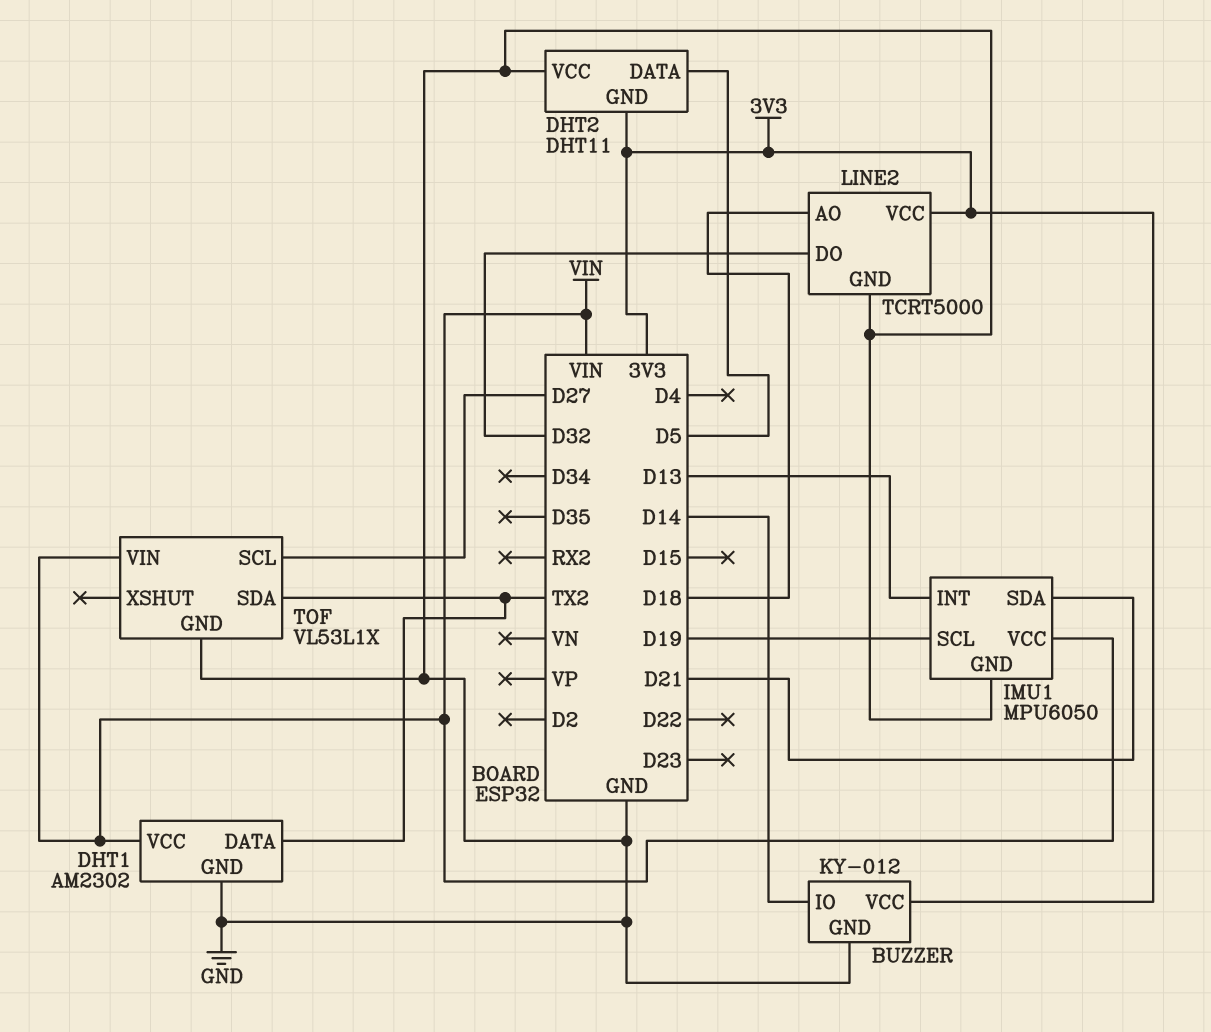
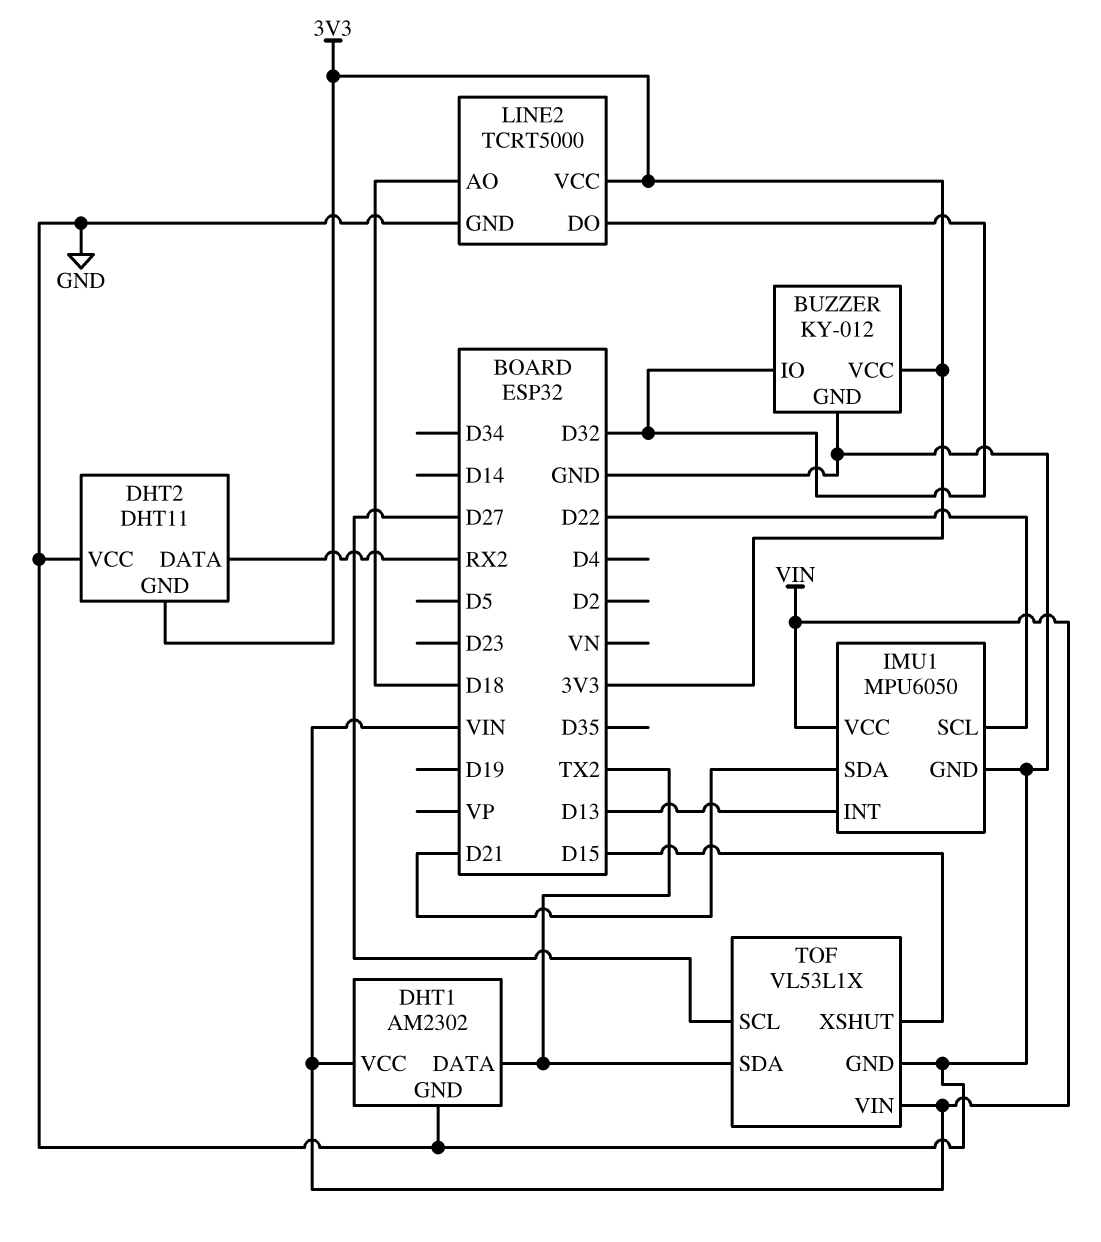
BUZZER pin IO: D14 -> D32
DHT2 pin DATA: D5 -> RX2
IMU1 pin SCL: D19 -> D22
TOF pin XSHUT: none -> D15

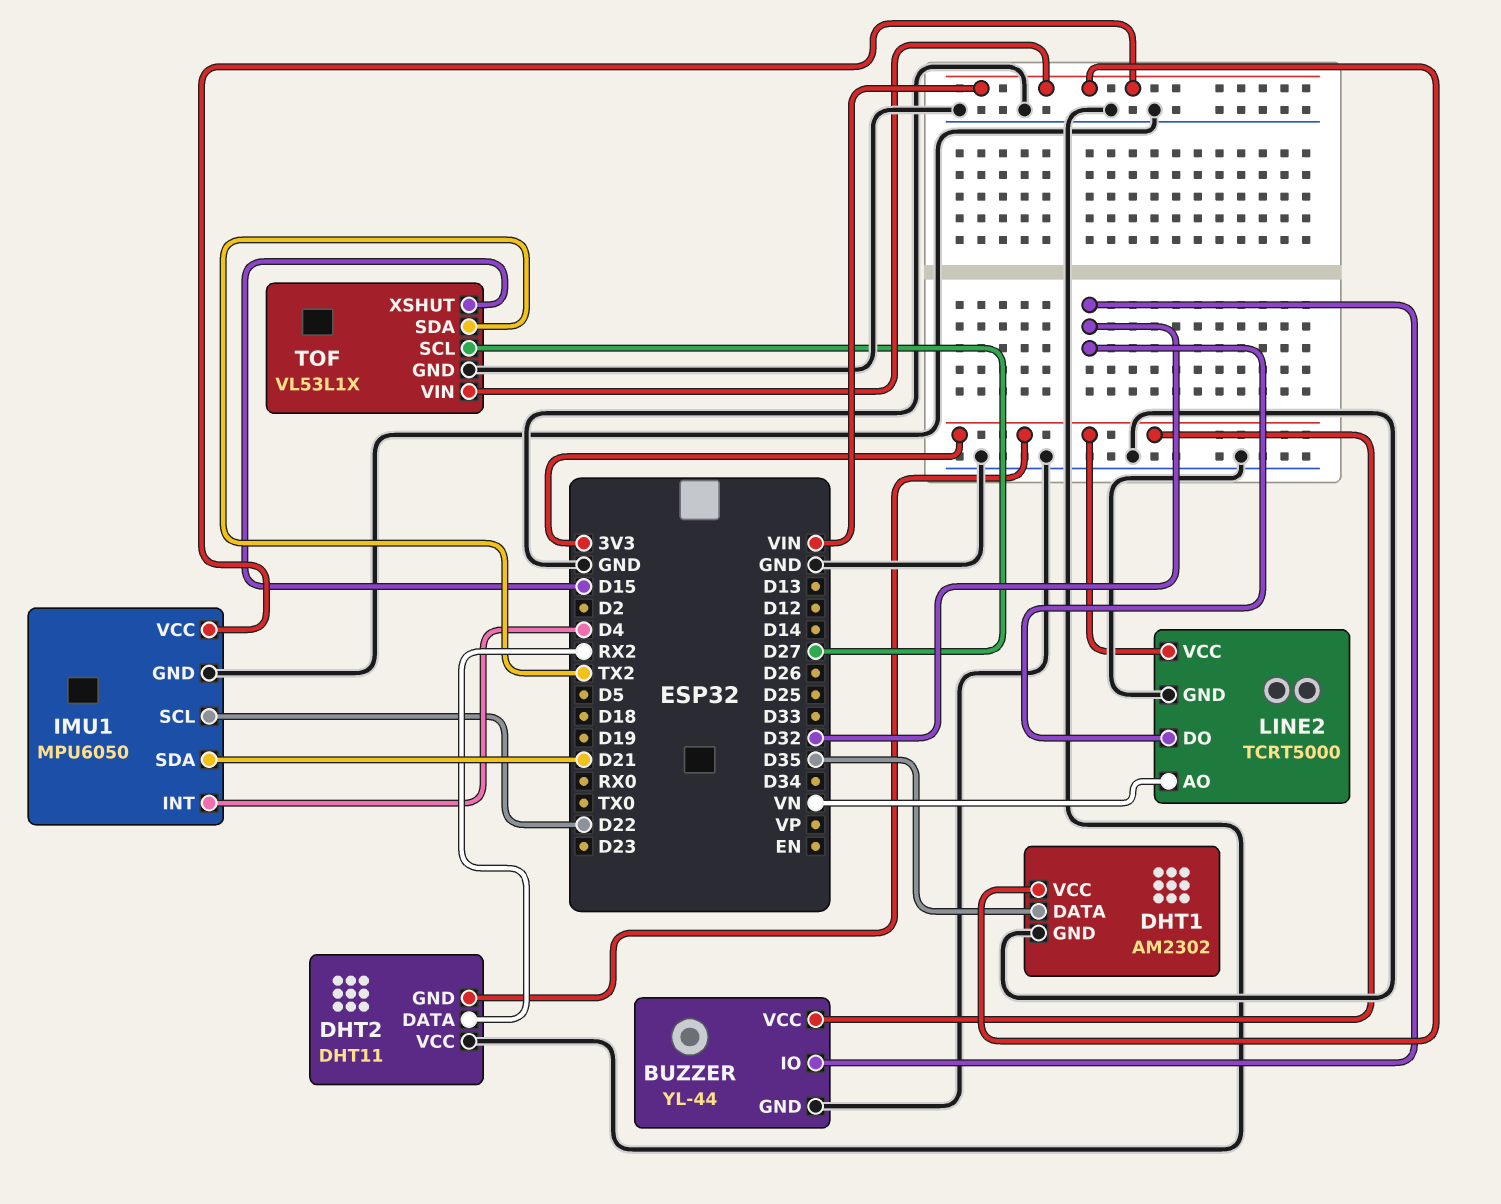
BUZZER: KY-012 -> YL-44
DHT1 pin DATA: TX2 -> D35
IMU1 pin INT: D13 -> D4
LINE2 pin AO: D18 -> VN

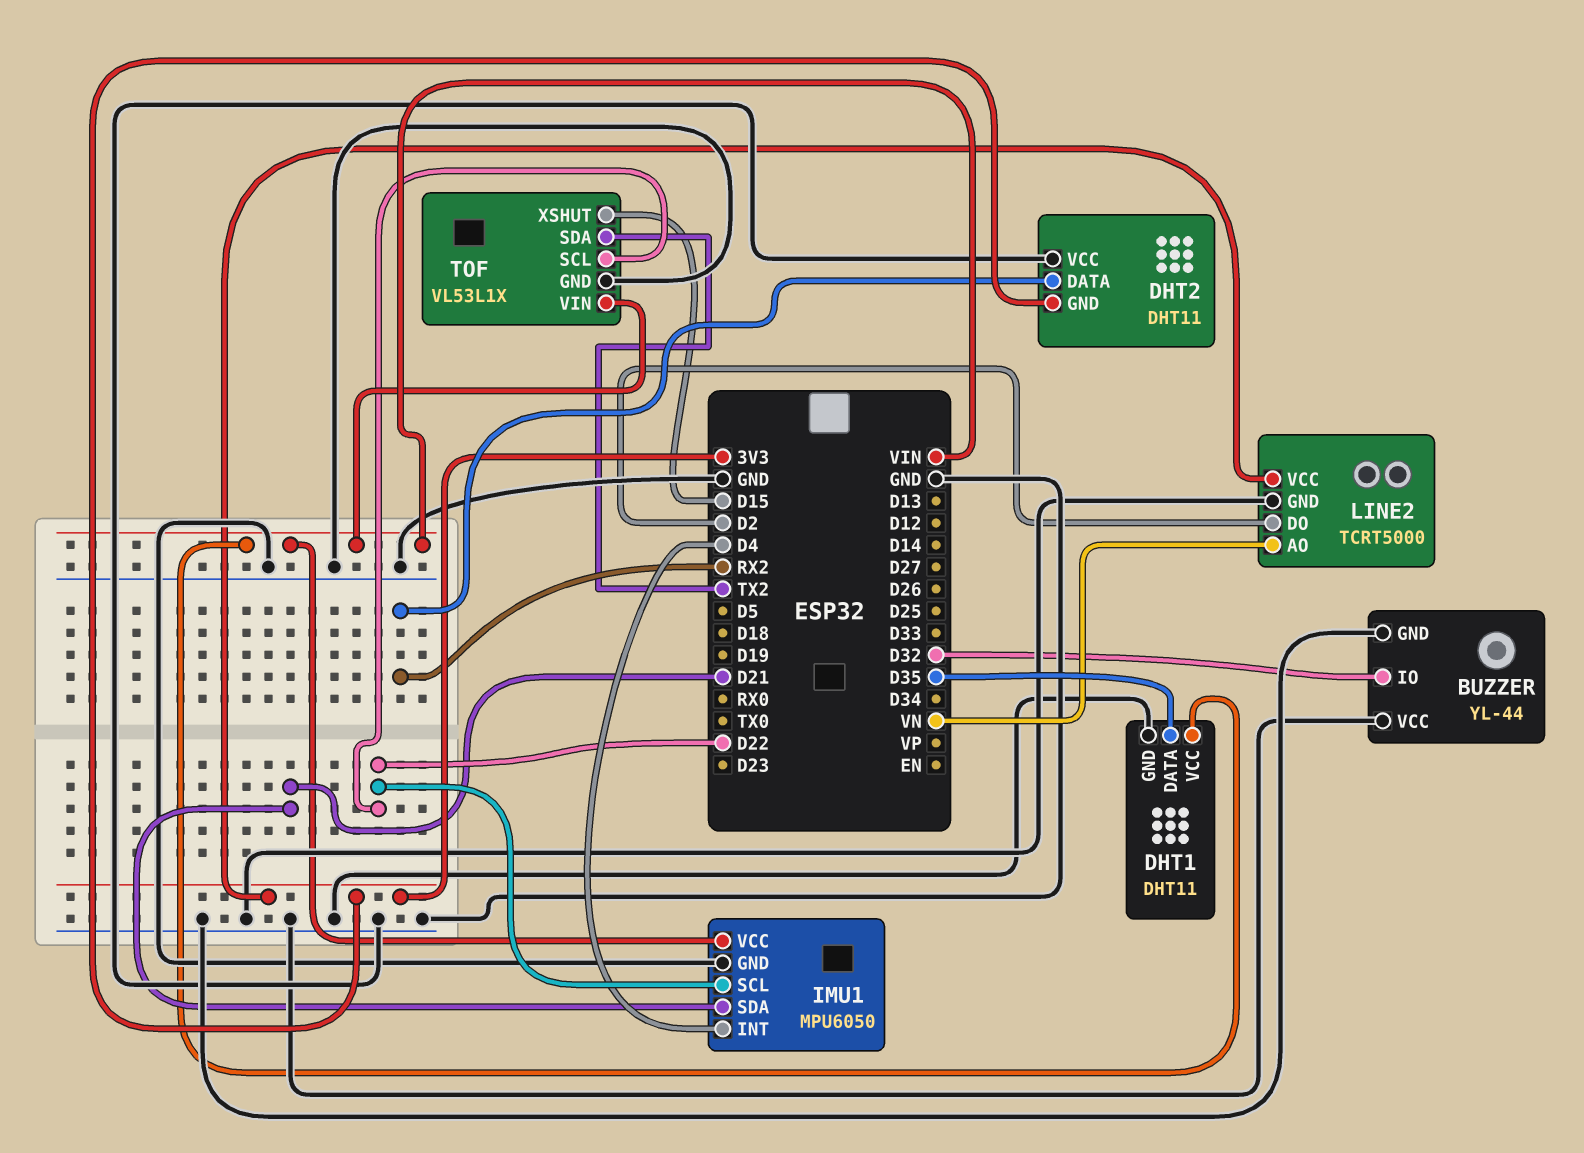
BUZZER pin VCC: 3V3 -> GND
DHT1: AM2302 -> DHT11
LINE2 pin DO: D32 -> D2
TOF pin SCL: D27 -> D22

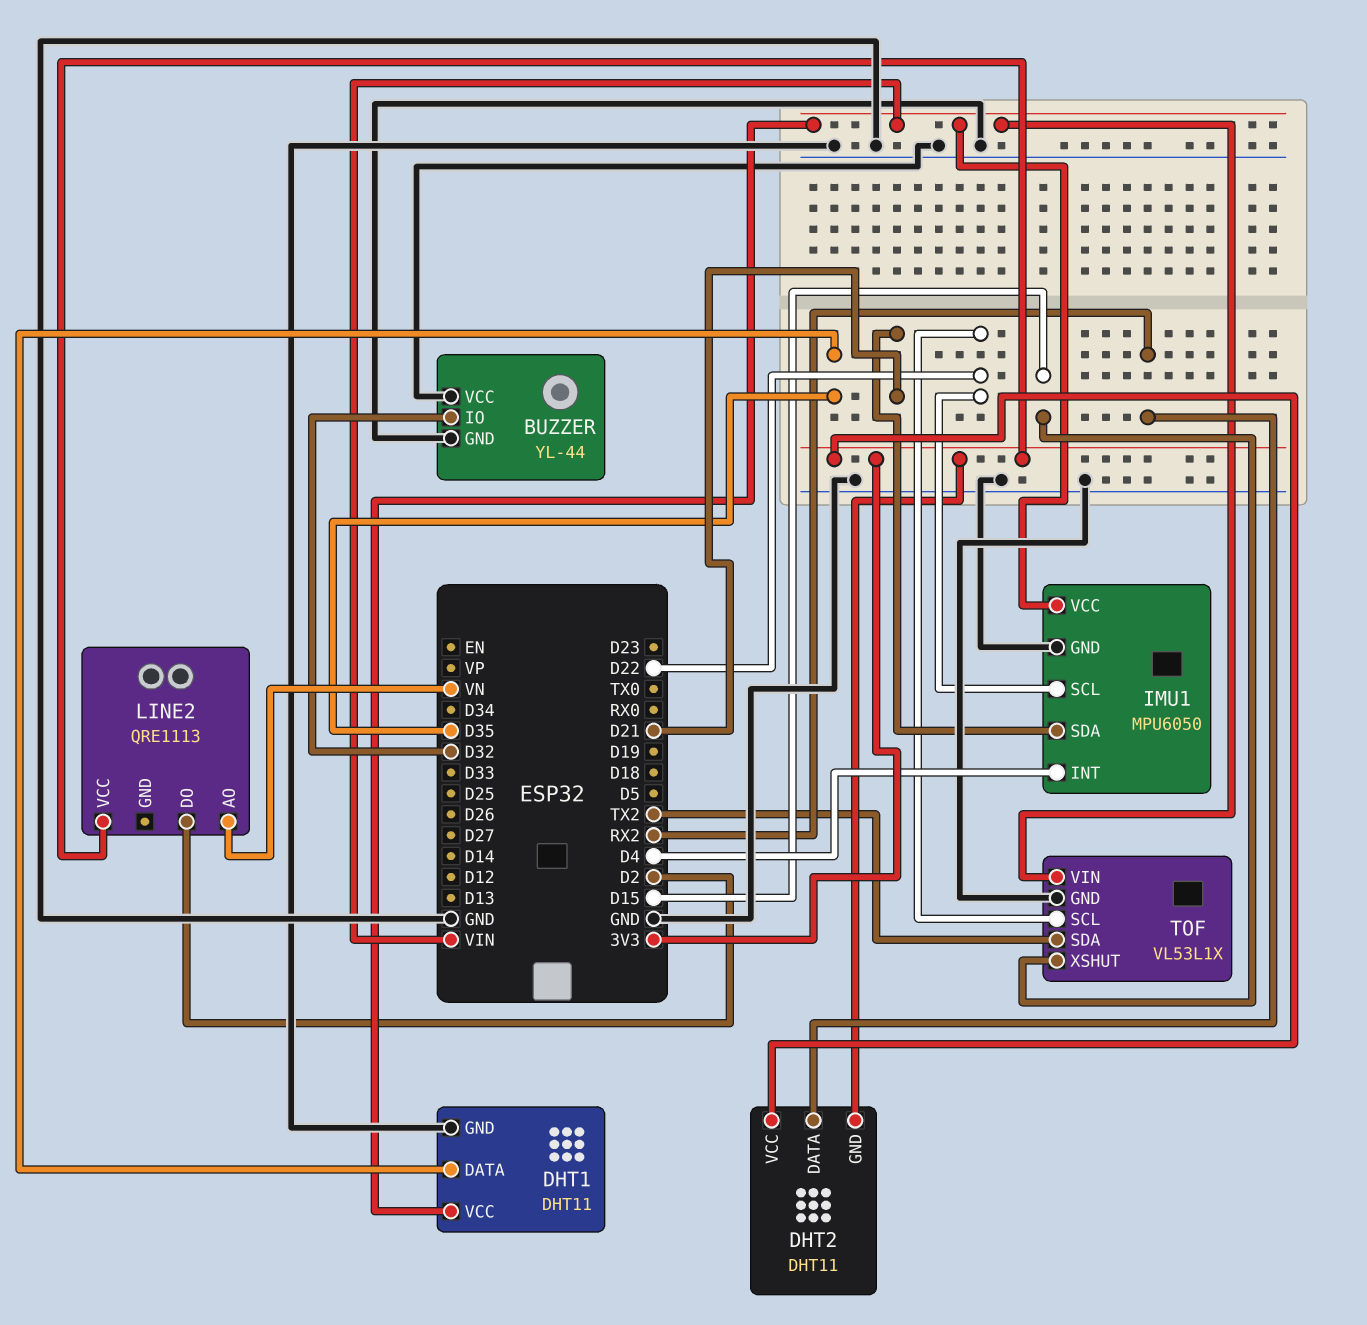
DHT2 pin VCC: GND -> 3V3
LINE2: TCRT5000 -> QRE1113
LINE2 pin GND: GND -> none

